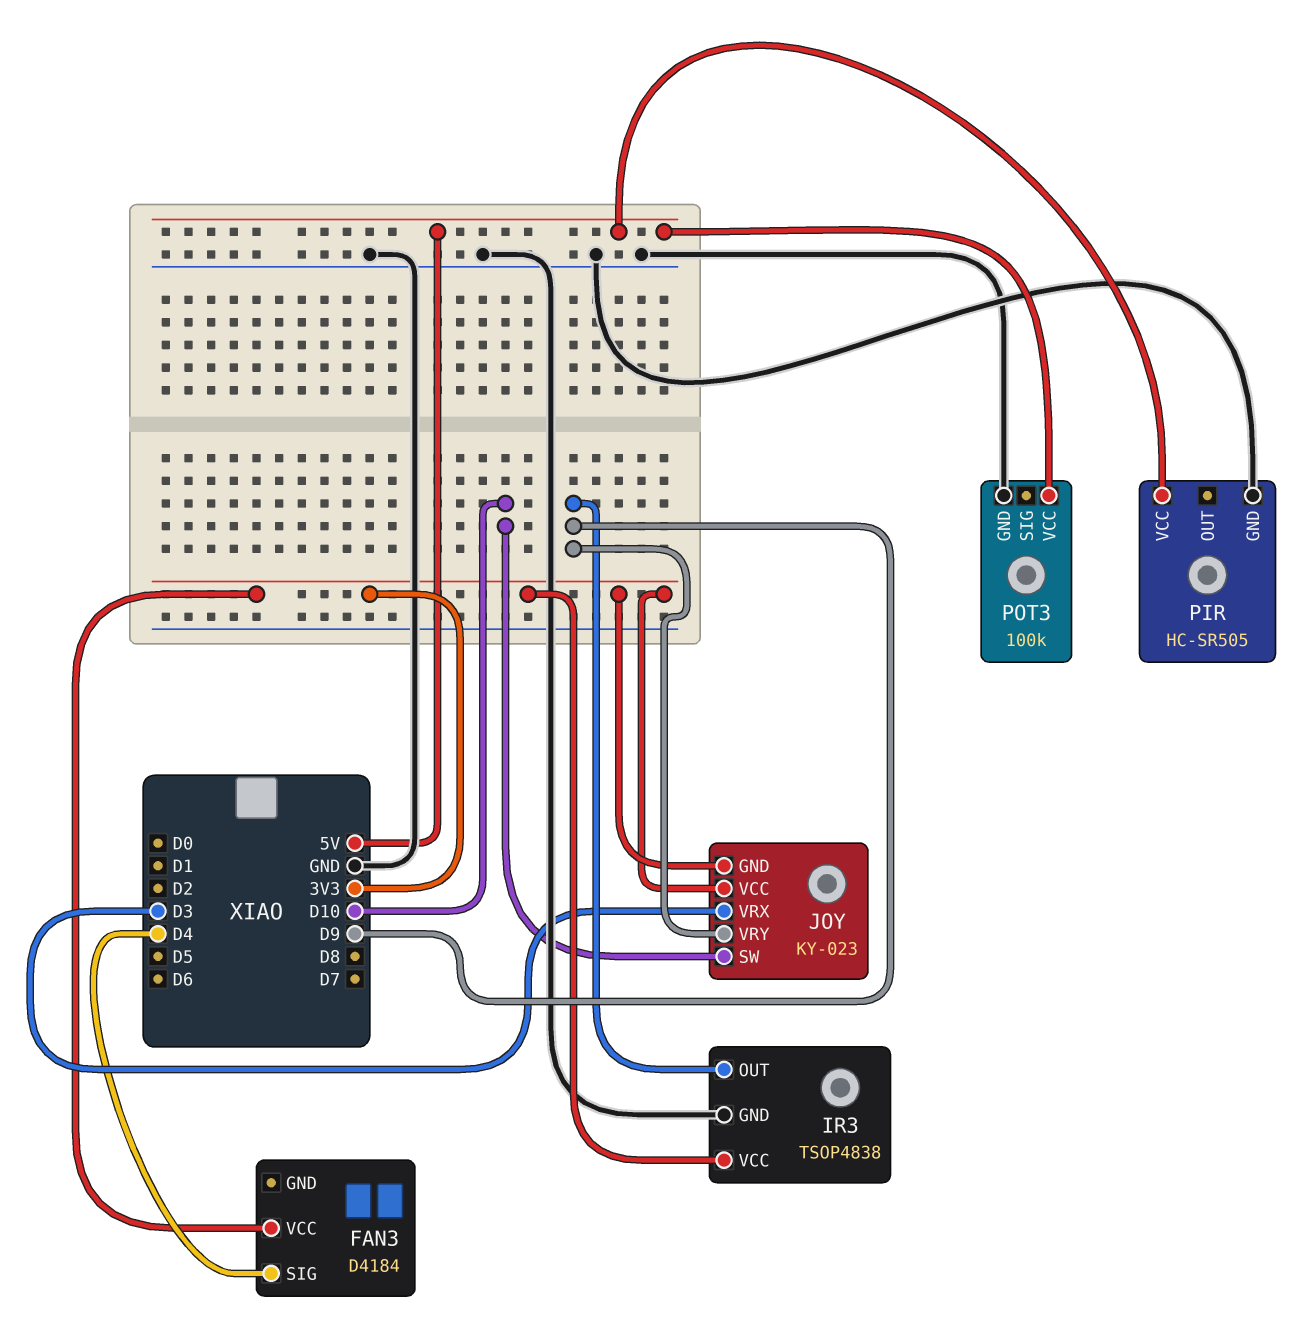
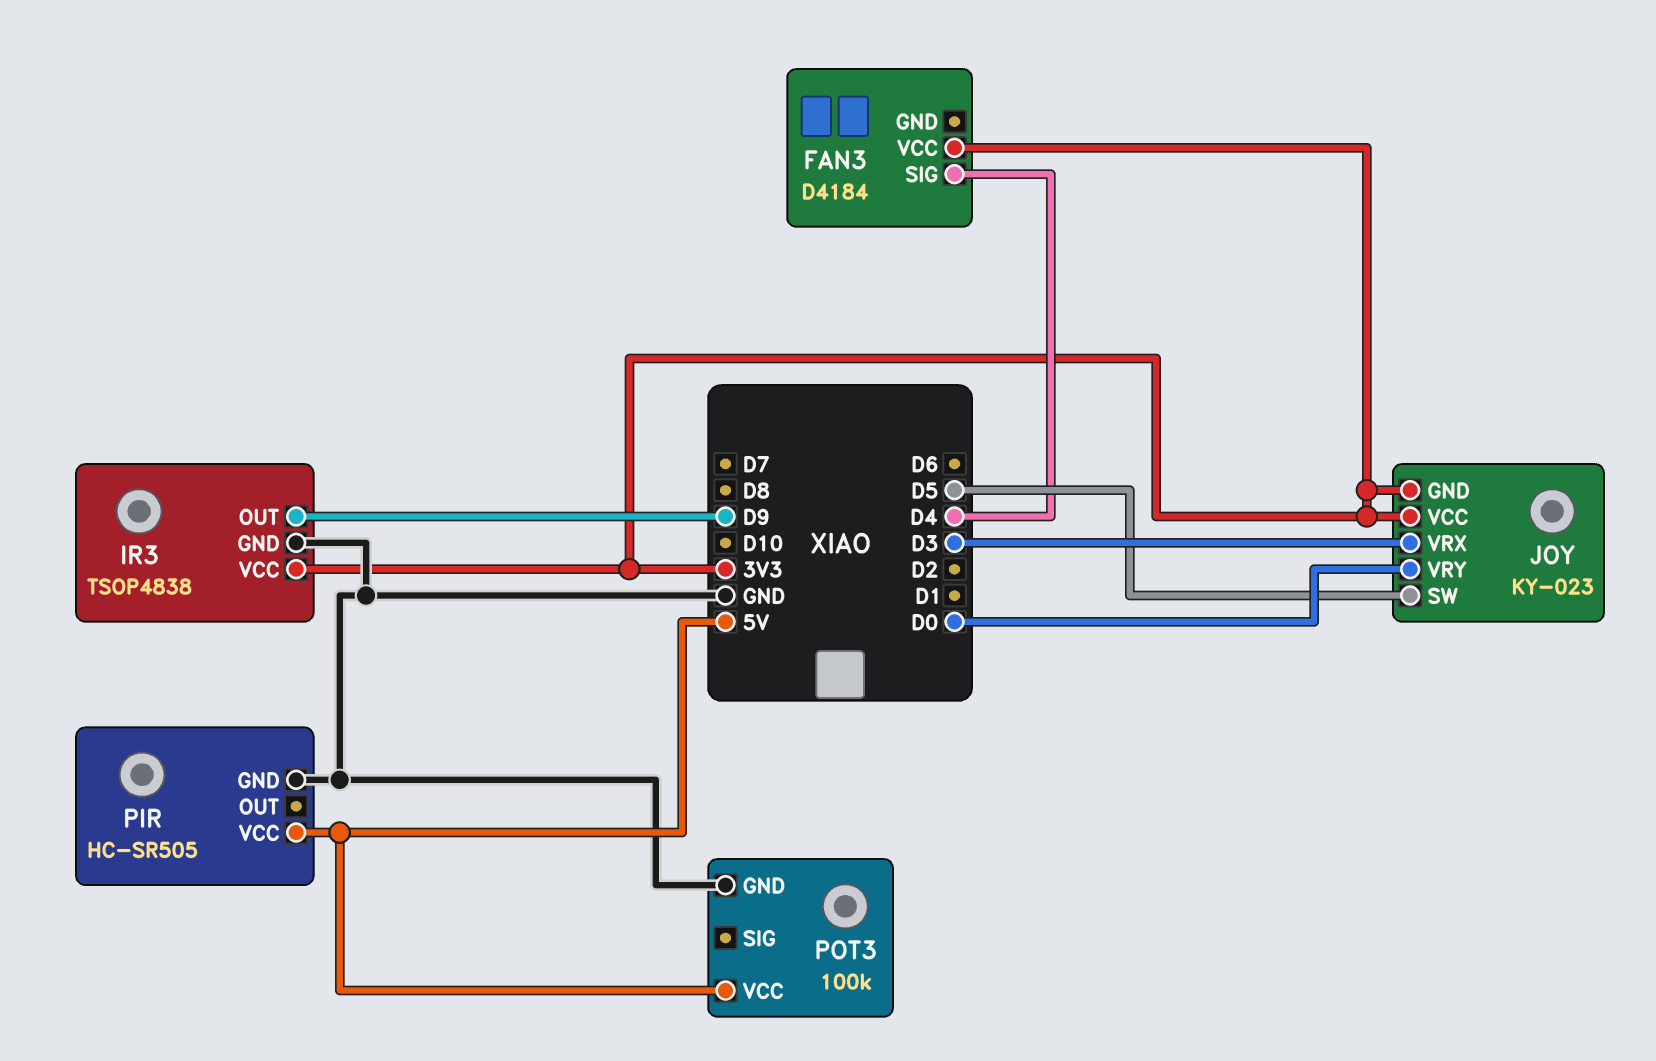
JOY pin SW: D10 -> D5
JOY pin VRY: D9 -> D0

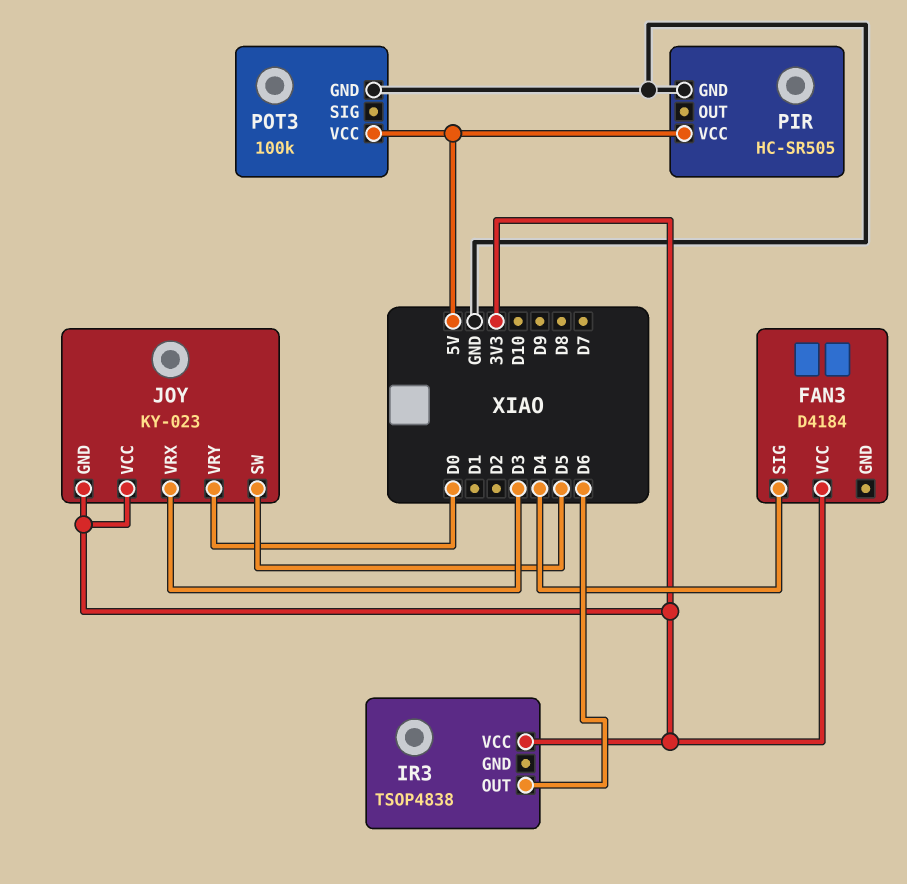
IR3 pin GND: GND -> none
IR3 pin OUT: D9 -> D6

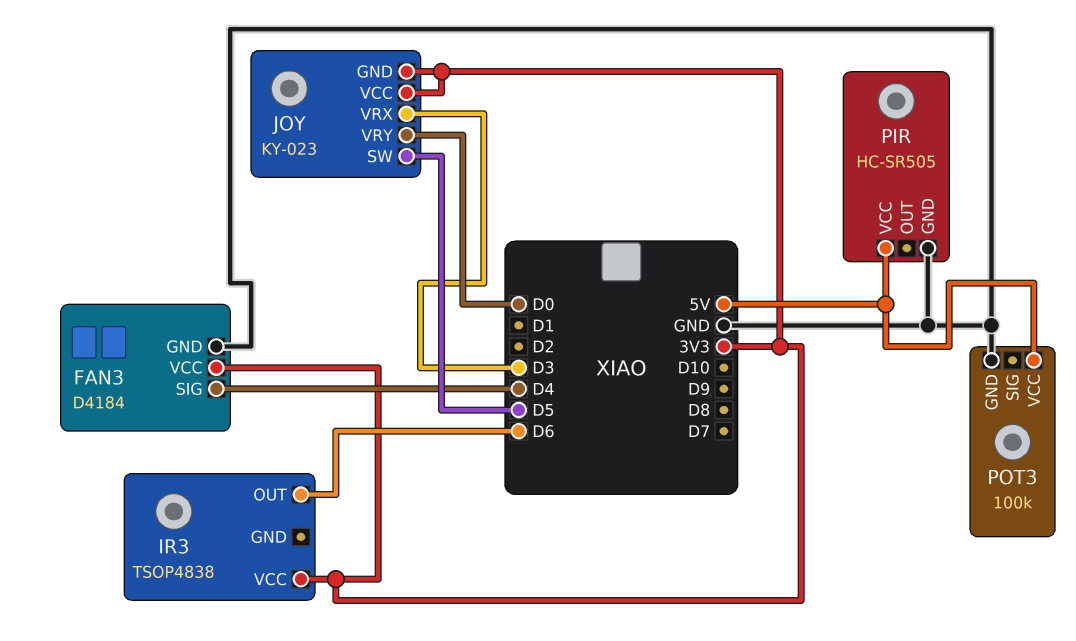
FAN3 pin GND: none -> GND

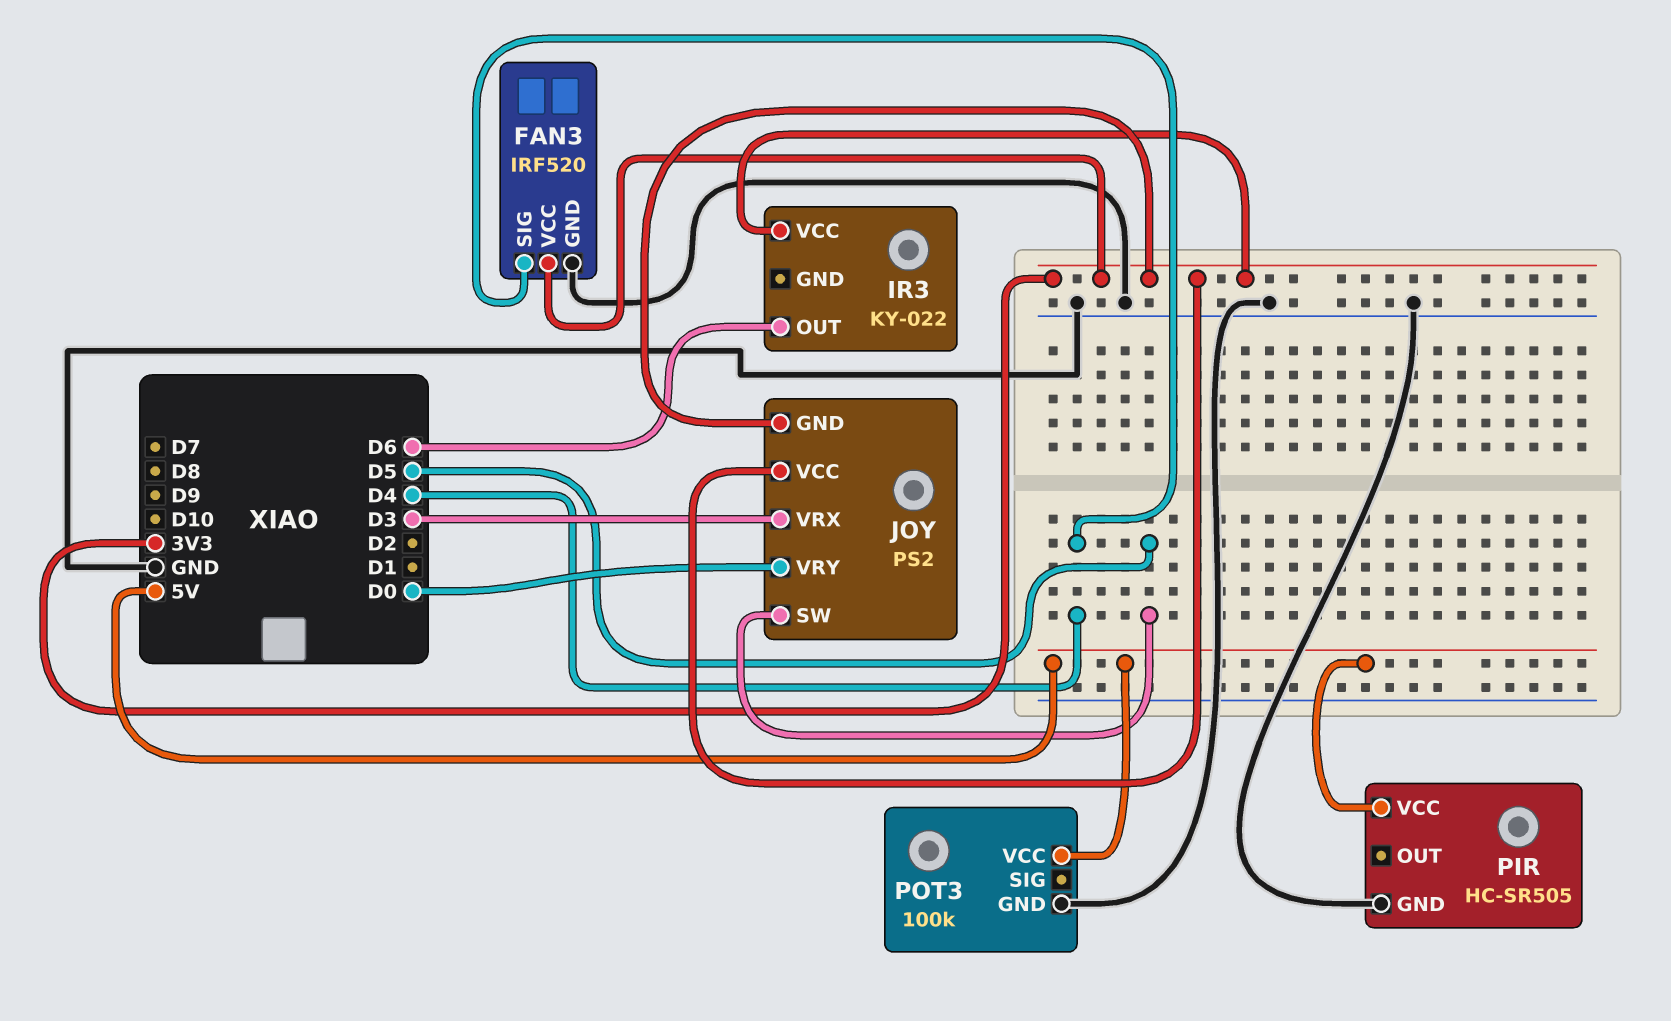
FAN3: D4184 -> IRF520
IR3: TSOP4838 -> KY-022
JOY: KY-023 -> PS2

